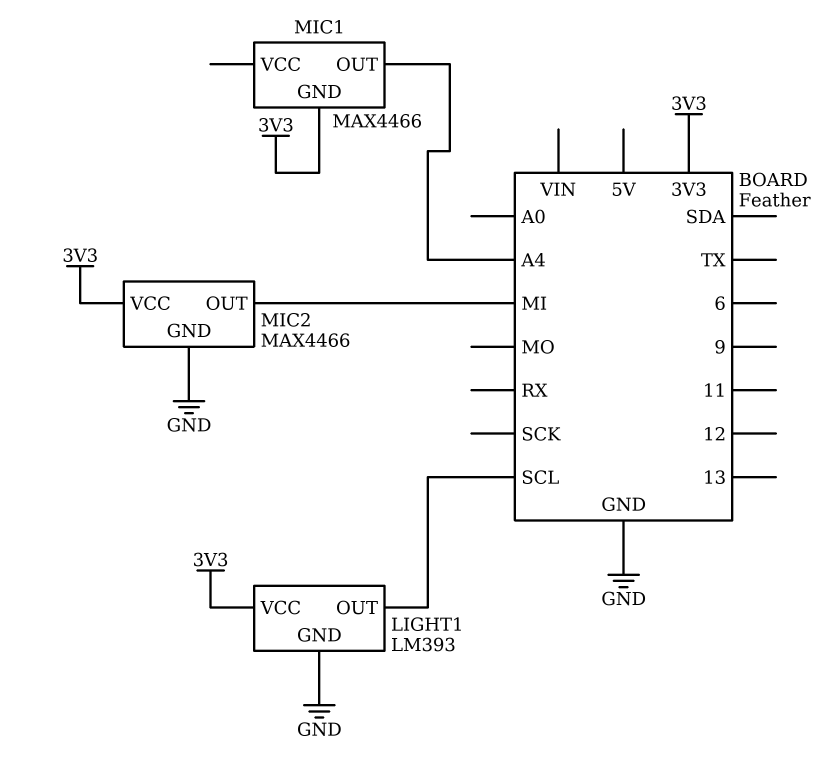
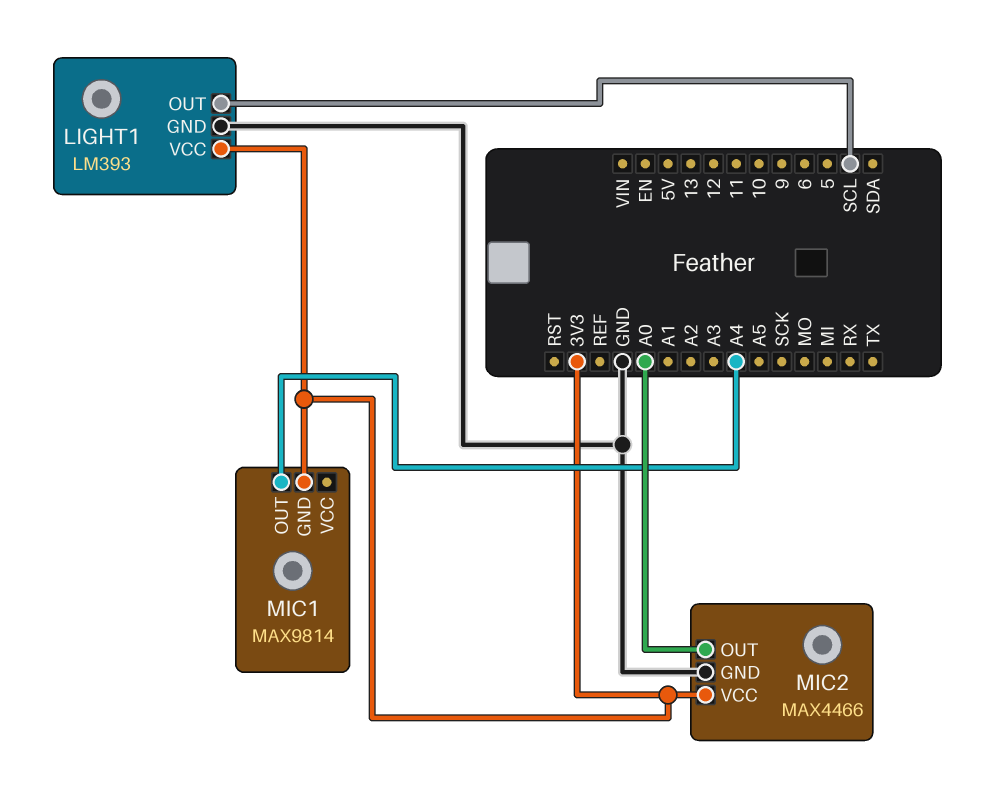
MIC1: MAX4466 -> MAX9814
MIC2 pin OUT: MI -> A0

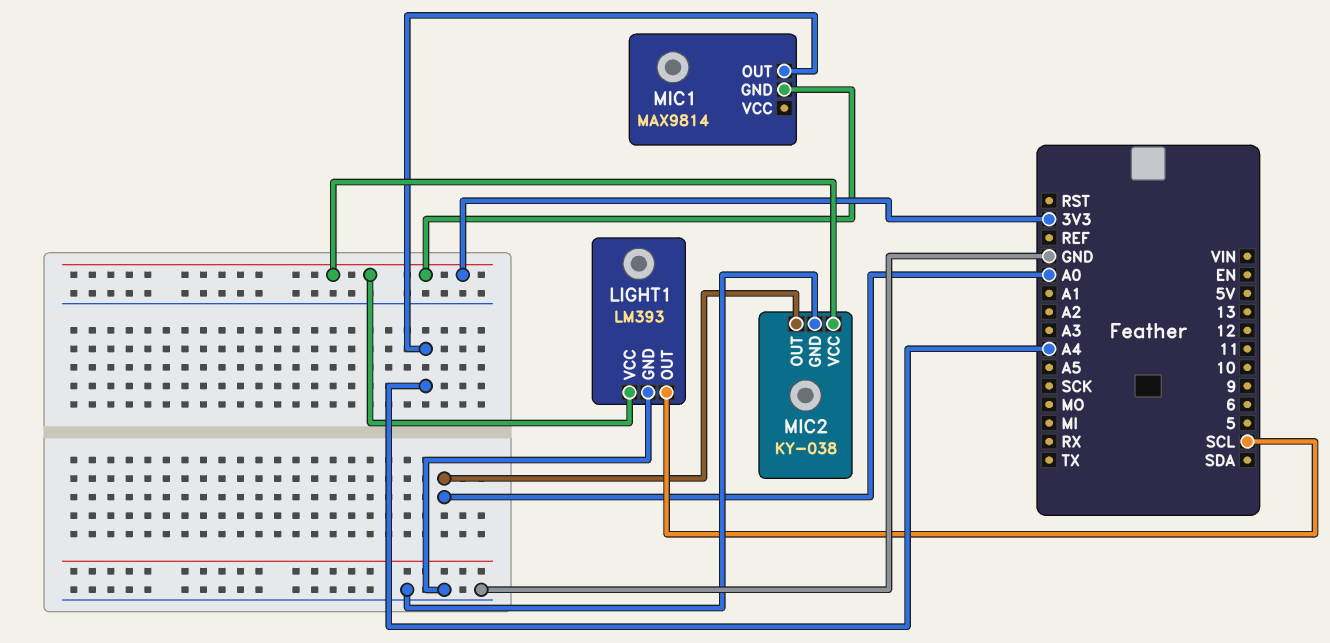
MIC2: MAX4466 -> KY-038

